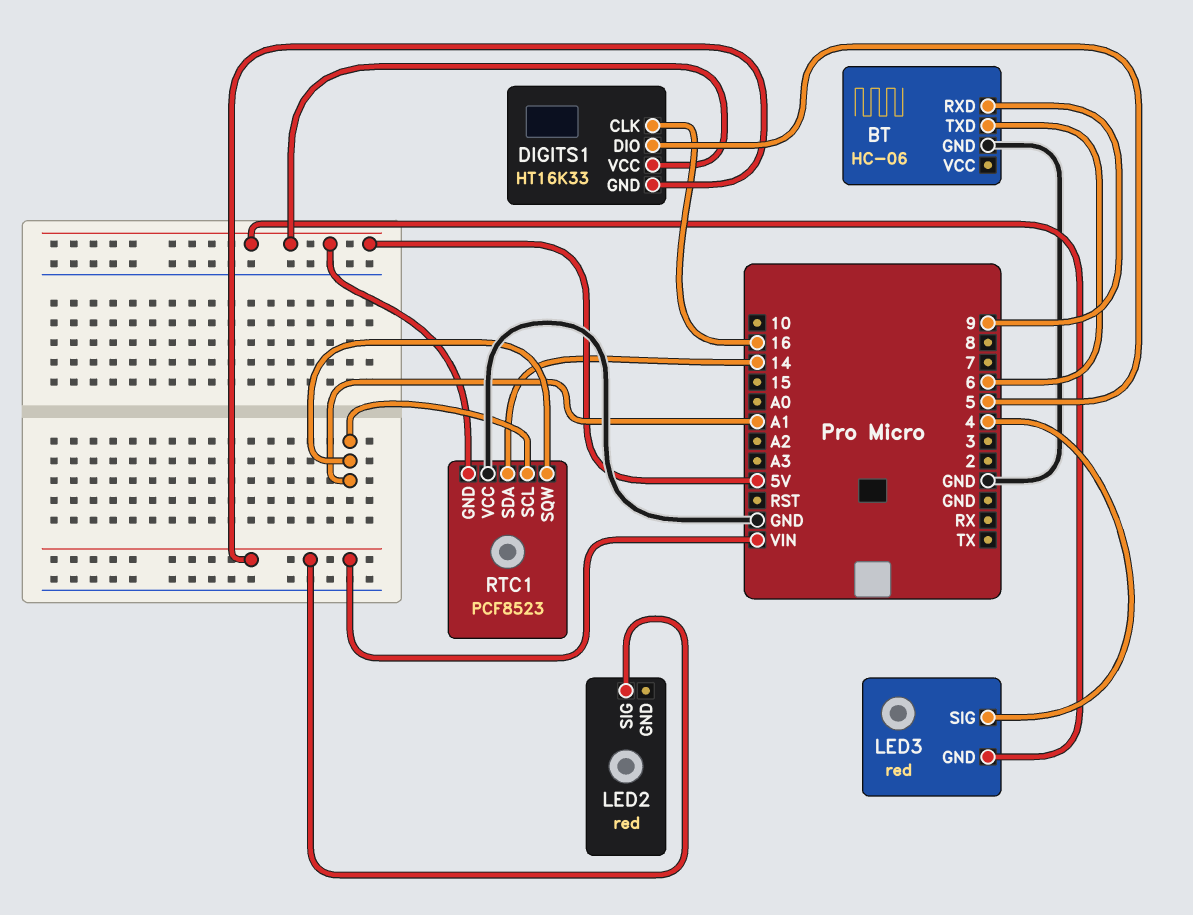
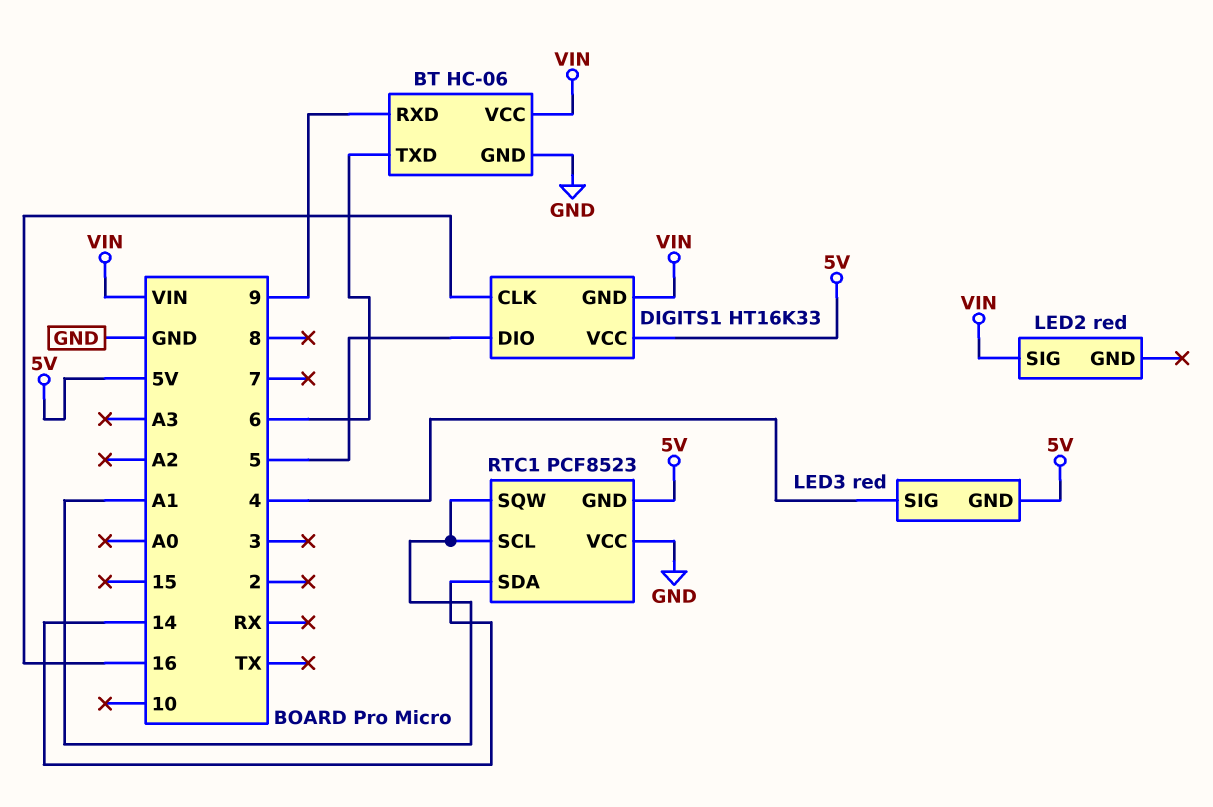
BT pin VCC: none -> VIN

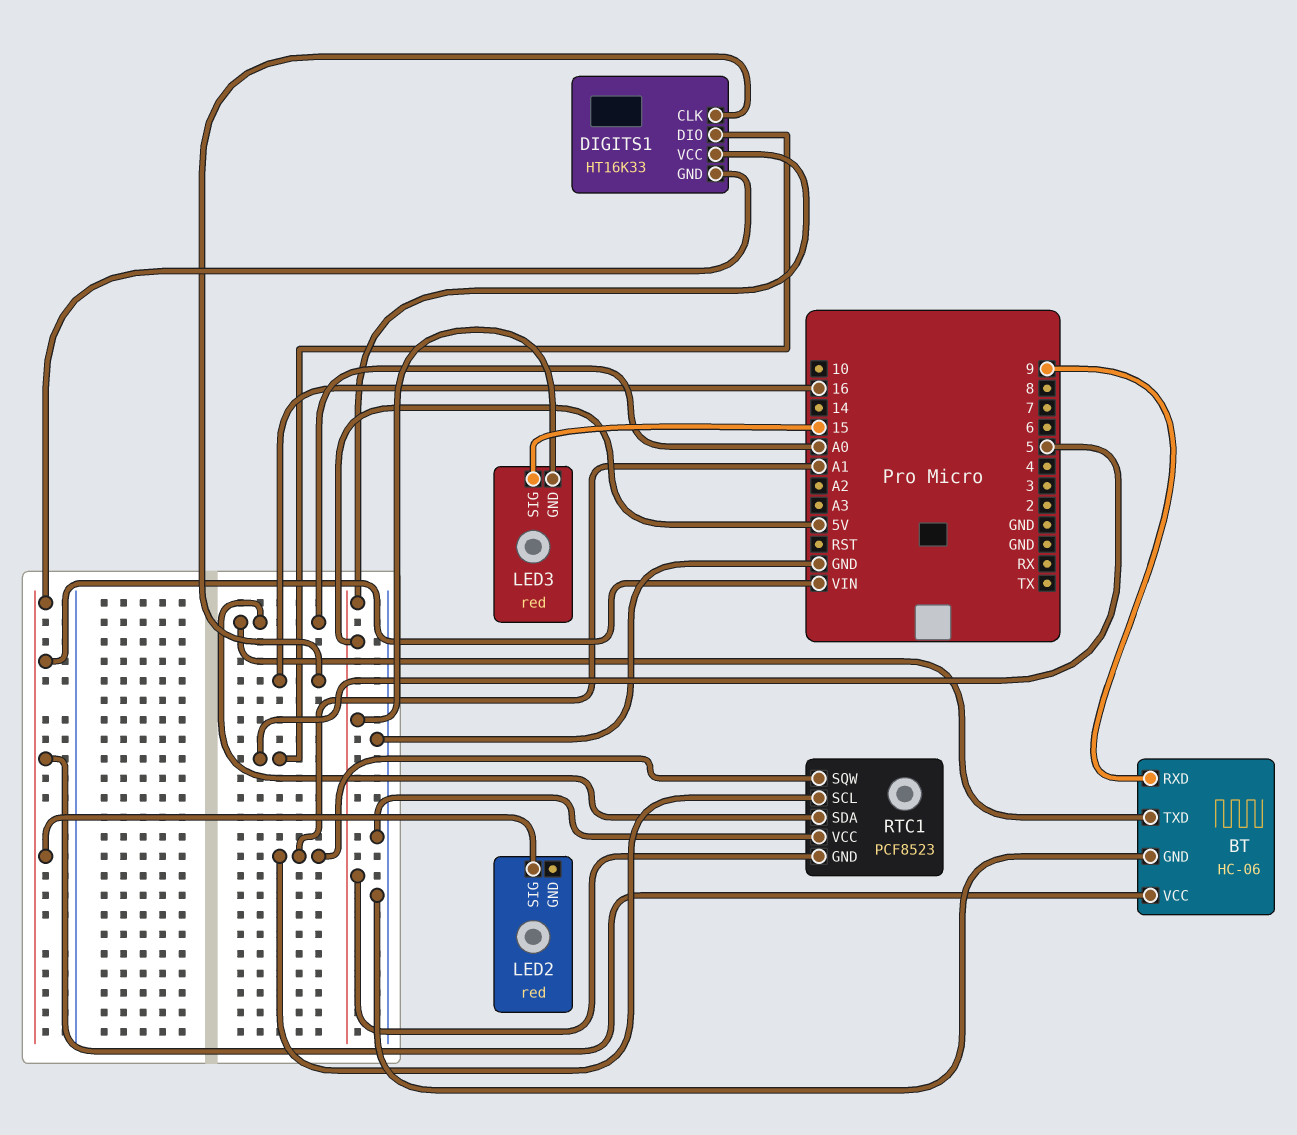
BT pin TXD: 6 -> A0
LED3 pin SIG: 4 -> 15
RTC1 pin SDA: 14 -> A0

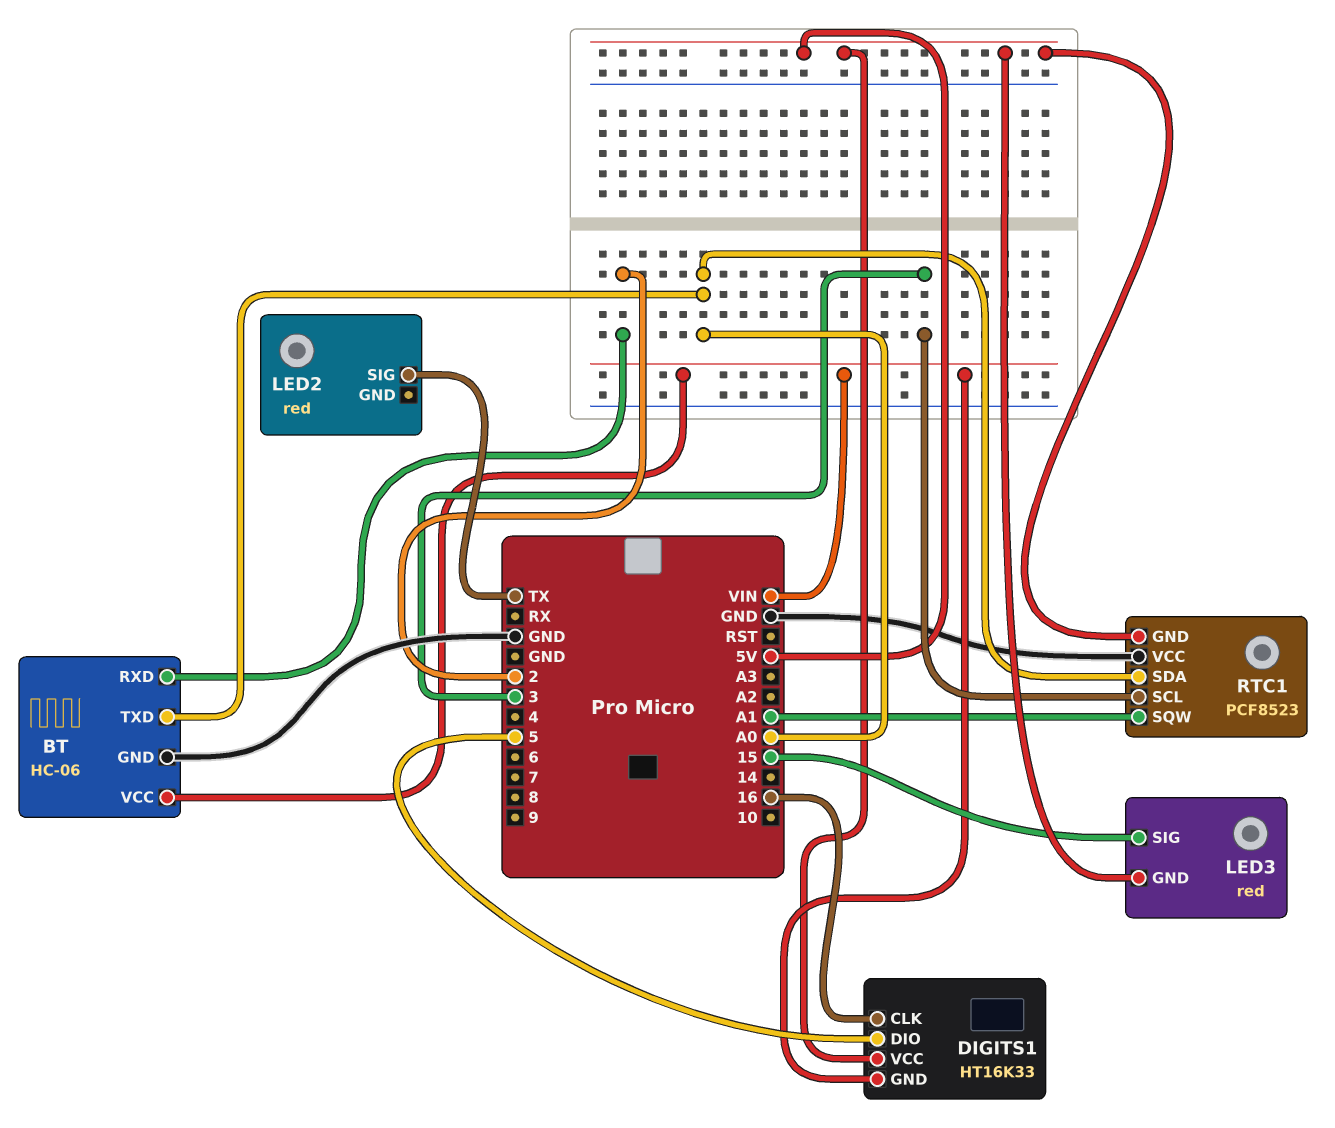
BT pin RXD: 9 -> 2
LED2 pin SIG: VIN -> TX
RTC1 pin SCL: A1 -> 3

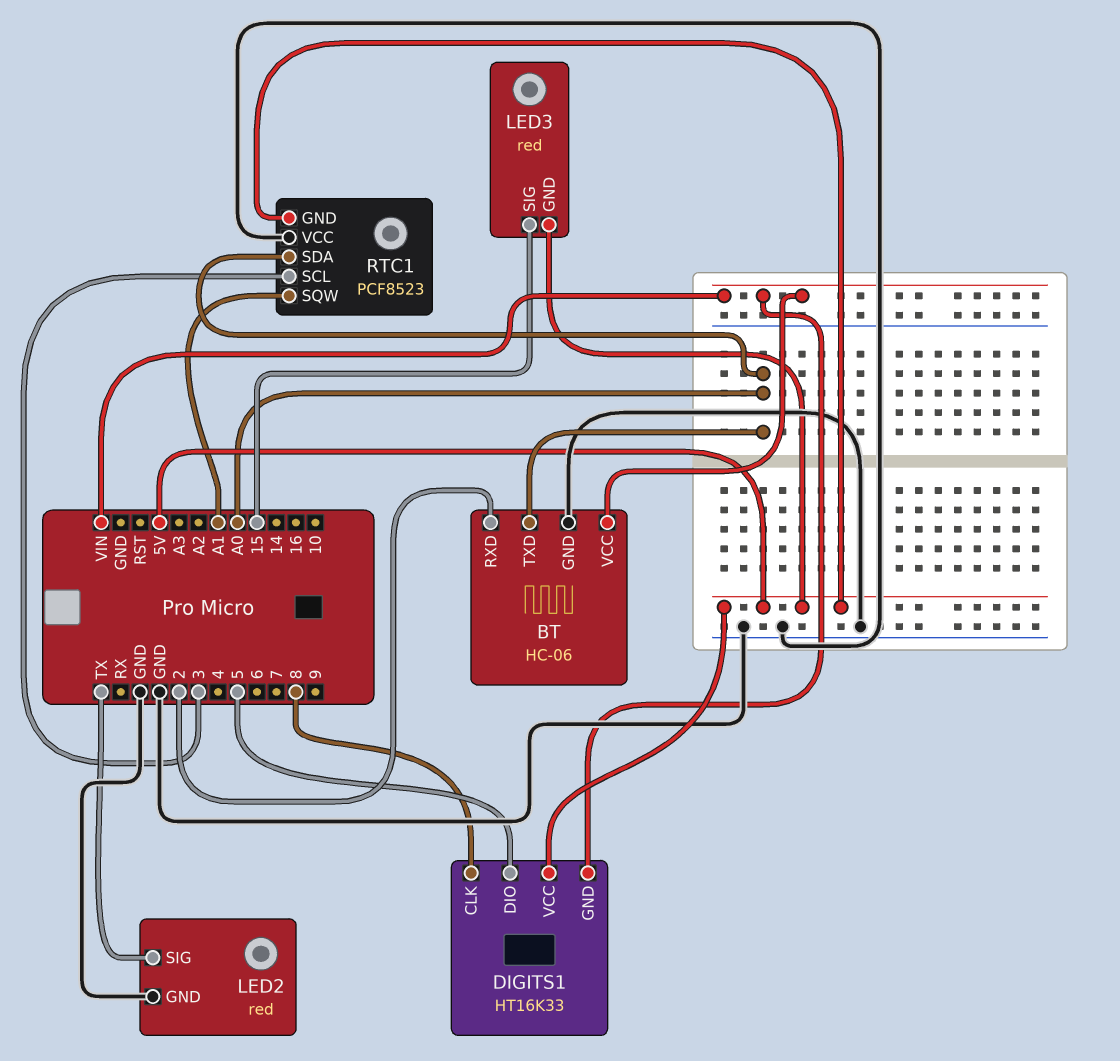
DIGITS1 pin CLK: 16 -> 8
LED2 pin GND: none -> GND

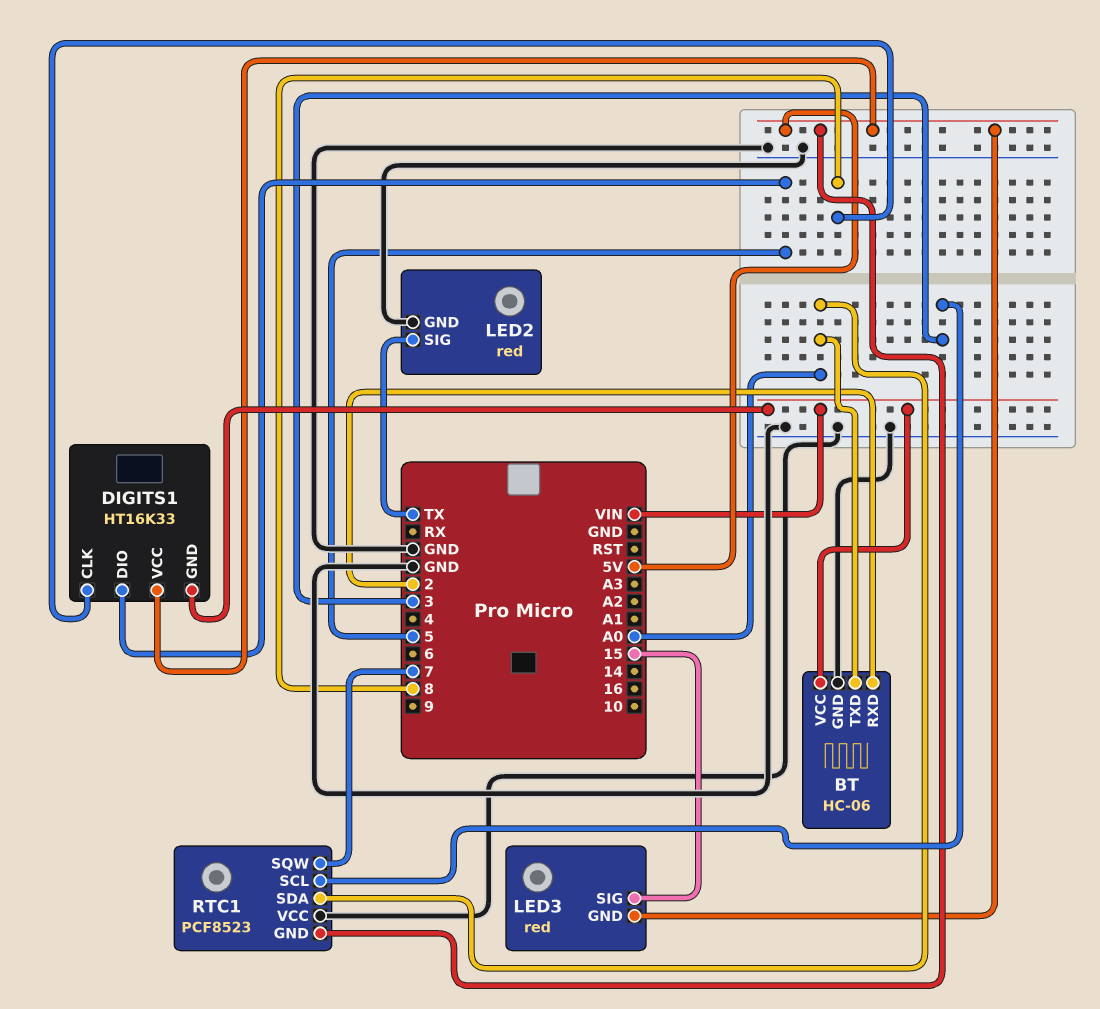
RTC1 pin SQW: A1 -> 7

